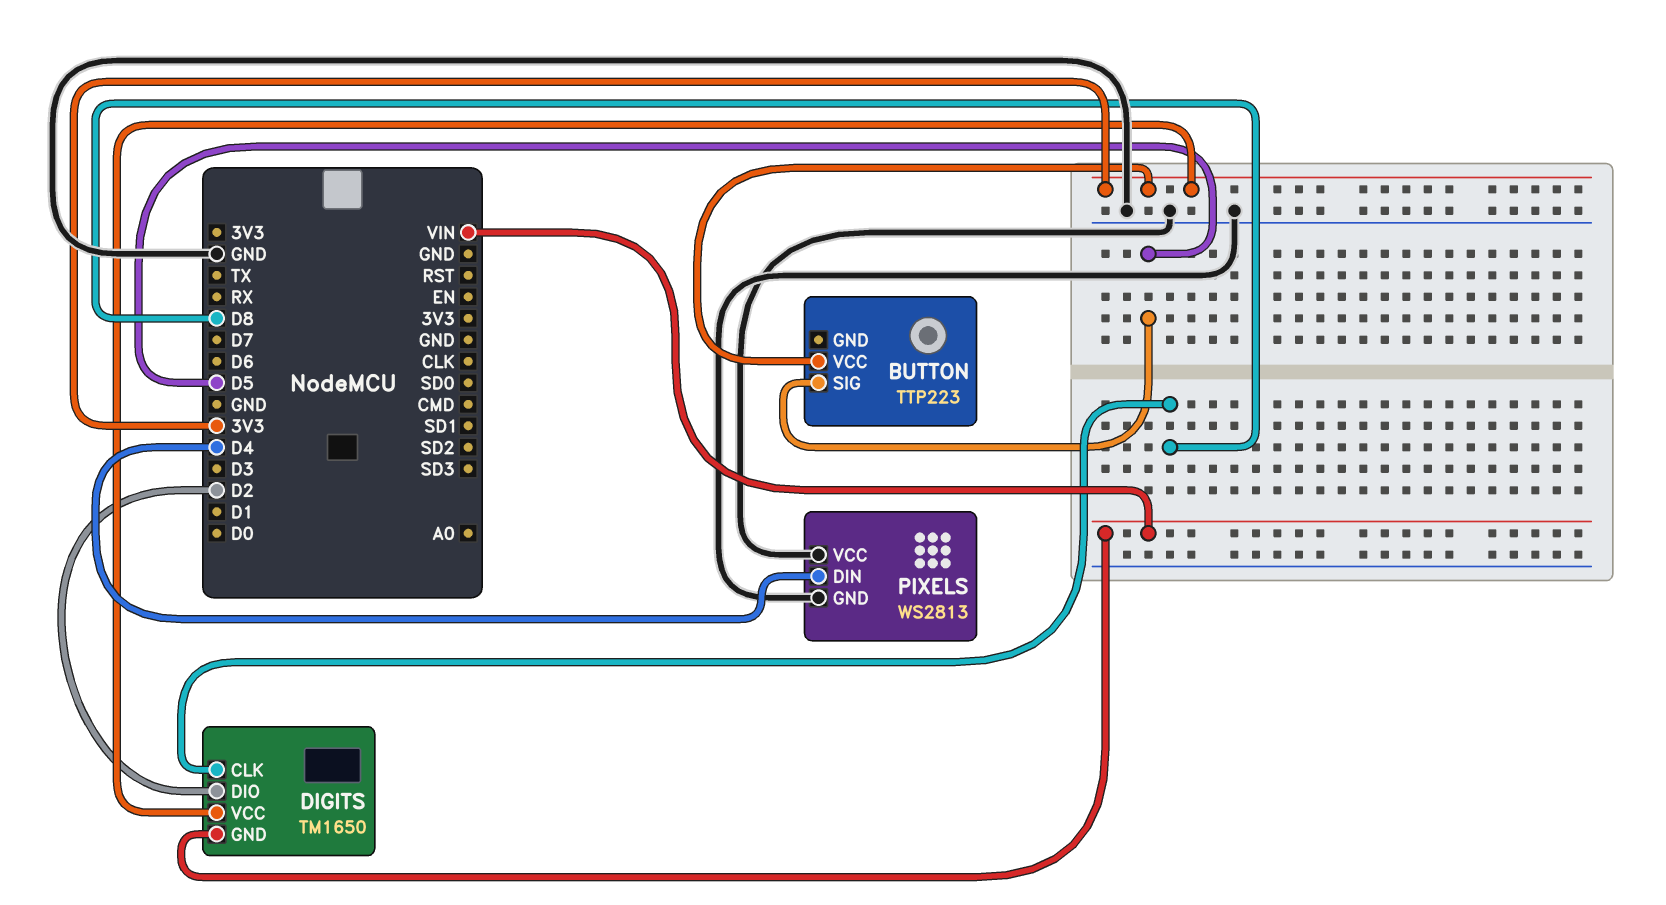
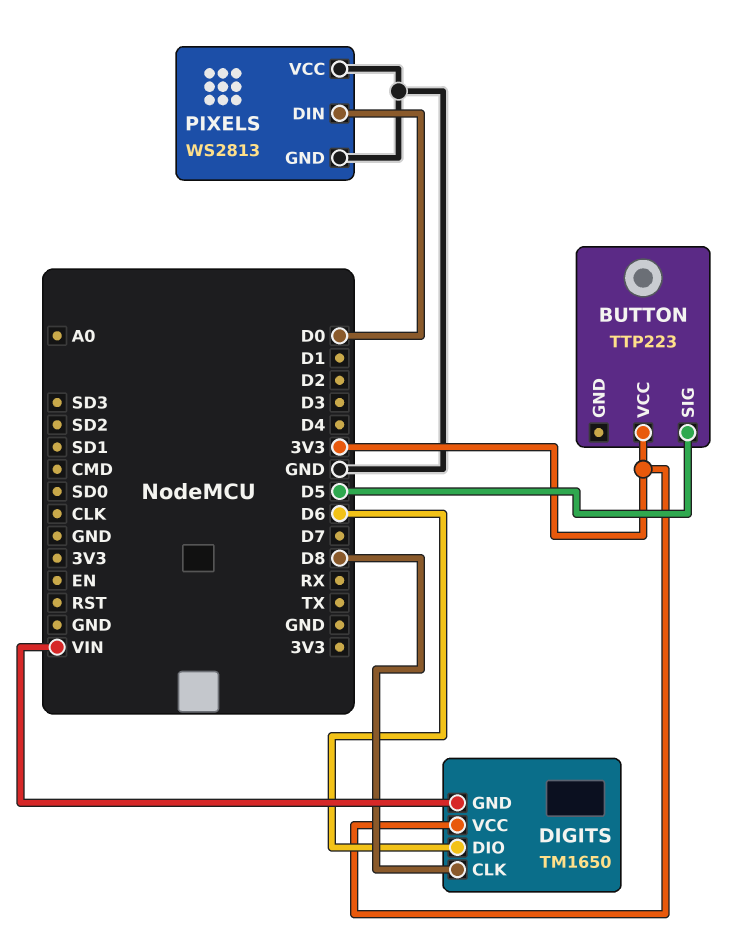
DIGITS pin DIO: D2 -> D6
PIXELS pin DIN: D4 -> D0

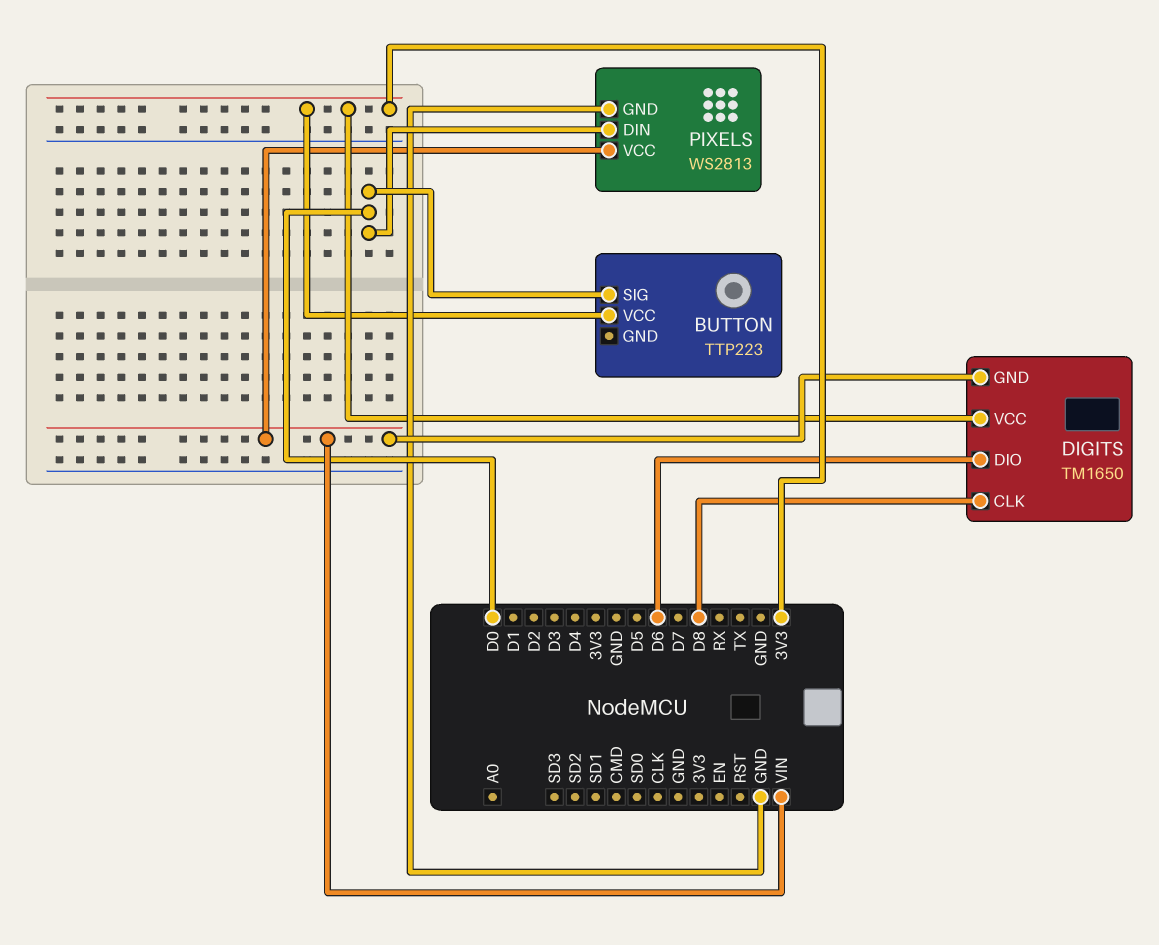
BUTTON pin SIG: D5 -> D0
PIXELS pin VCC: GND -> VIN

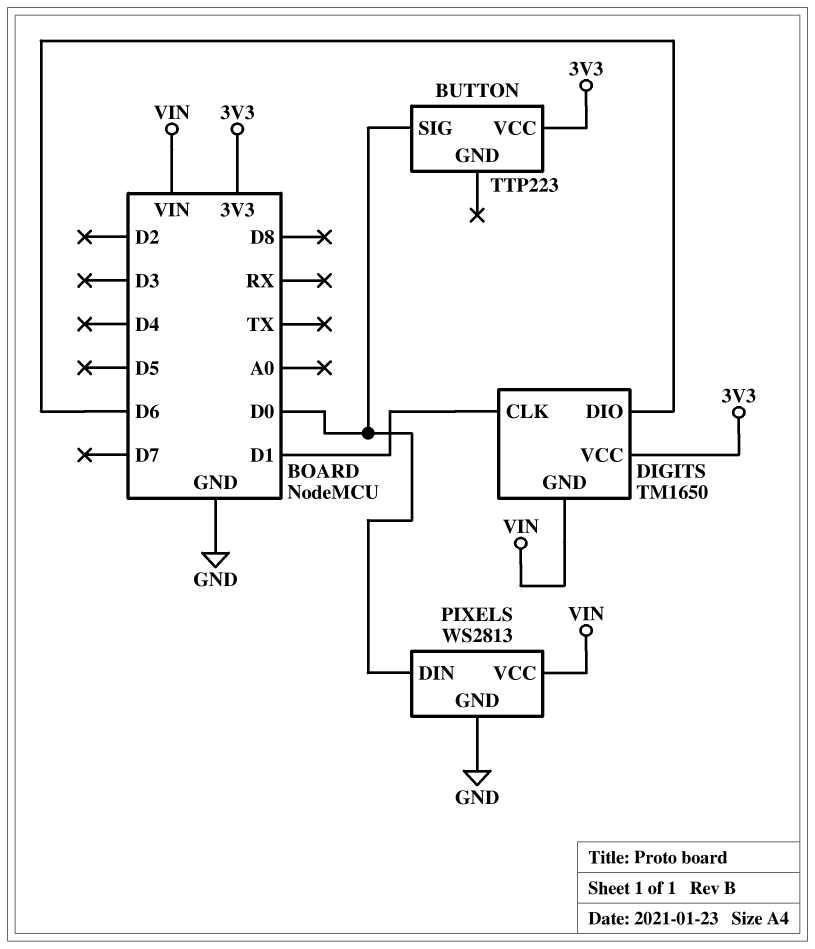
DIGITS pin CLK: D8 -> D1

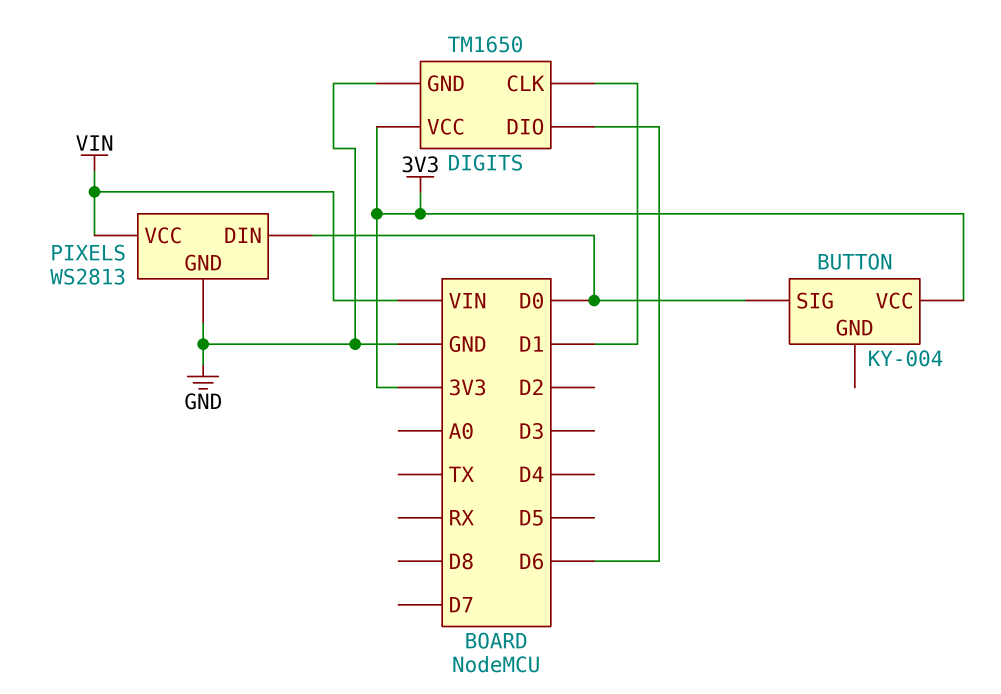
BUTTON: TTP223 -> KY-004
DIGITS pin GND: VIN -> GND

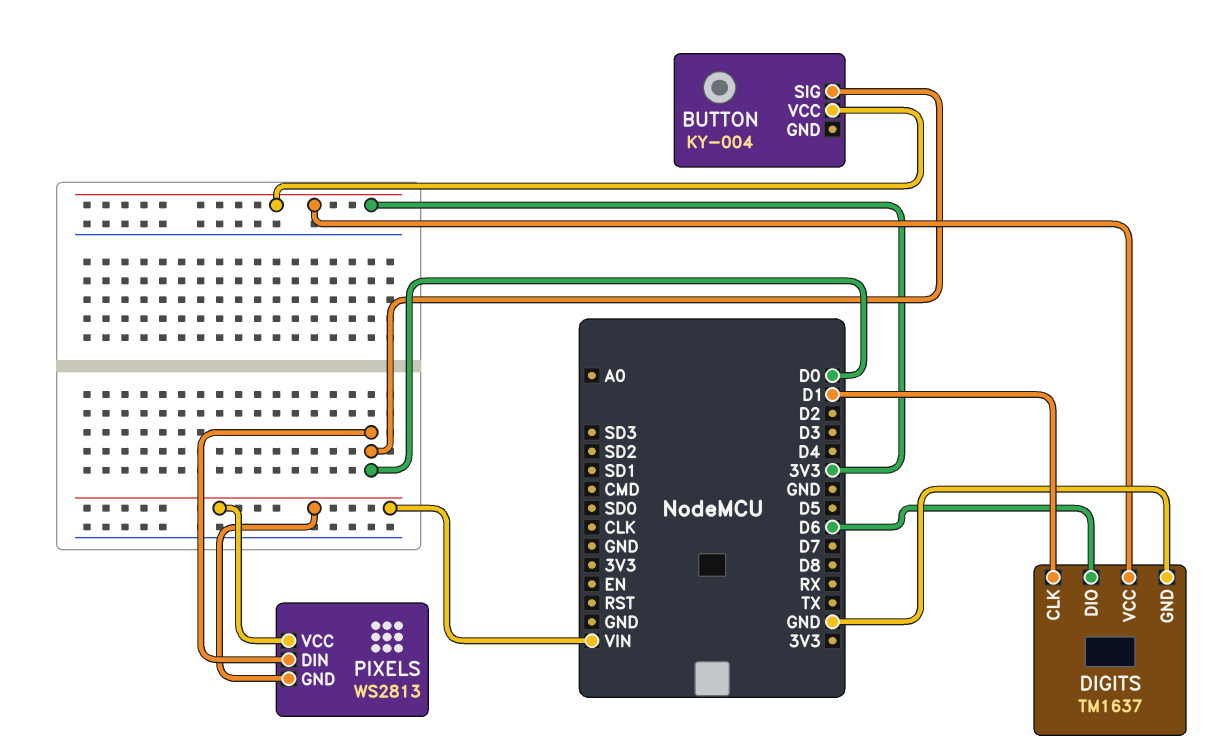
DIGITS: TM1650 -> TM1637
PIXELS pin GND: GND -> VIN

